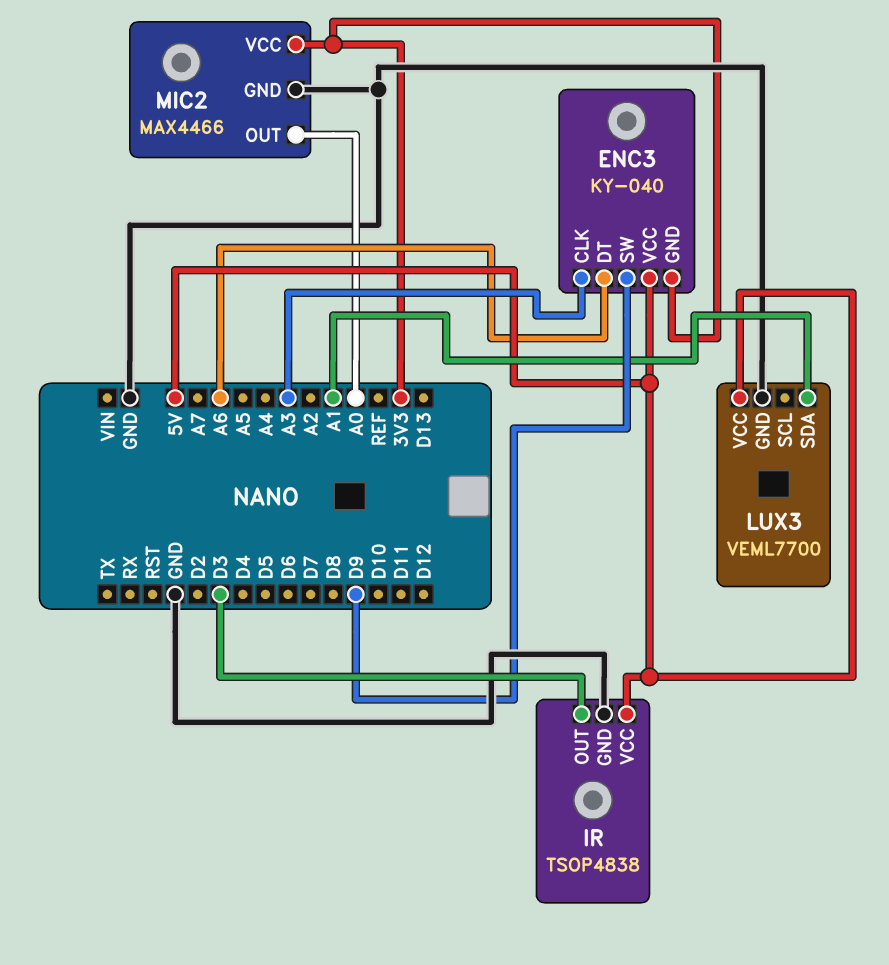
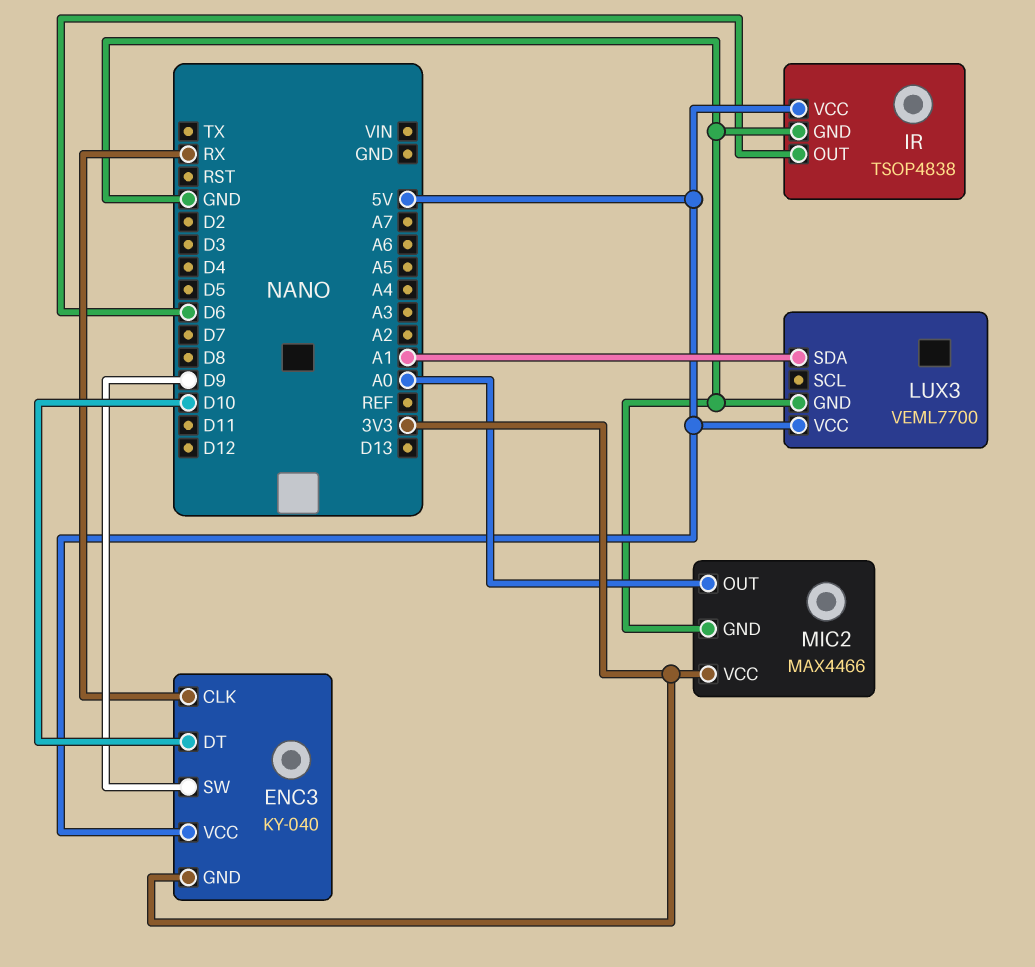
ENC3 pin CLK: A3 -> RX
ENC3 pin DT: A6 -> D10
IR pin OUT: D3 -> D6

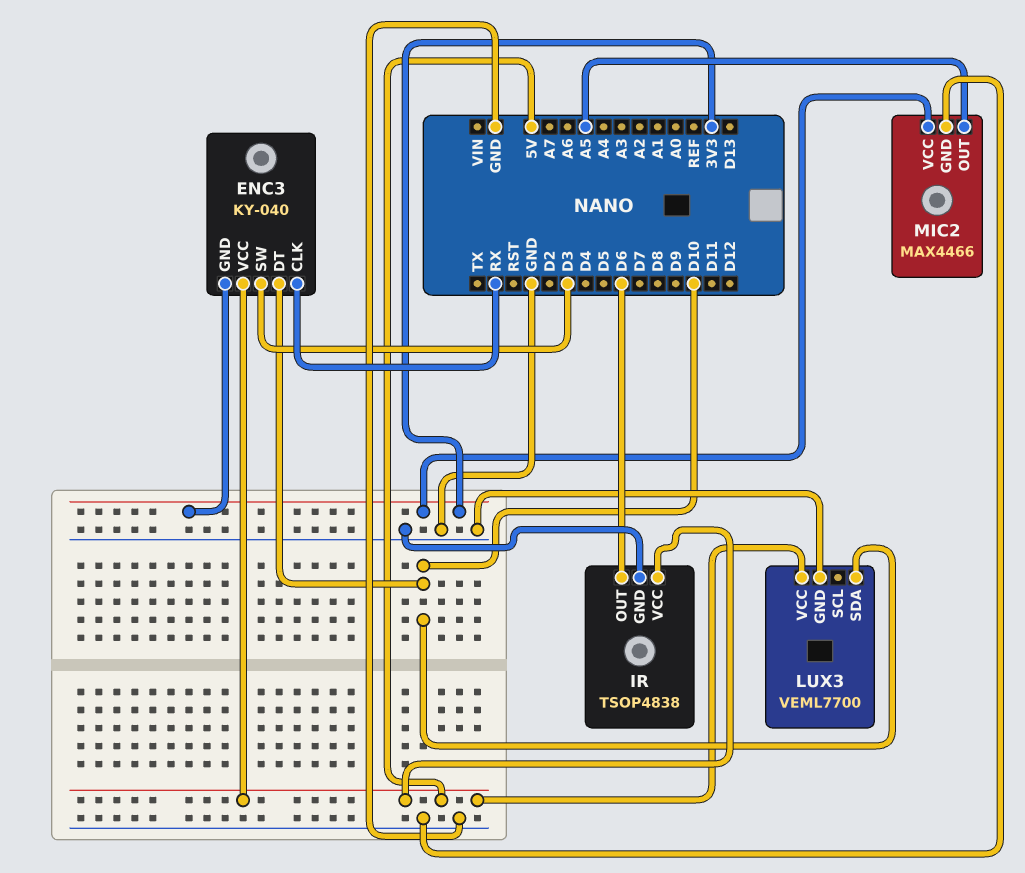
ENC3 pin SW: D9 -> D3
LUX3 pin SDA: A1 -> D10
MIC2 pin OUT: A0 -> A5

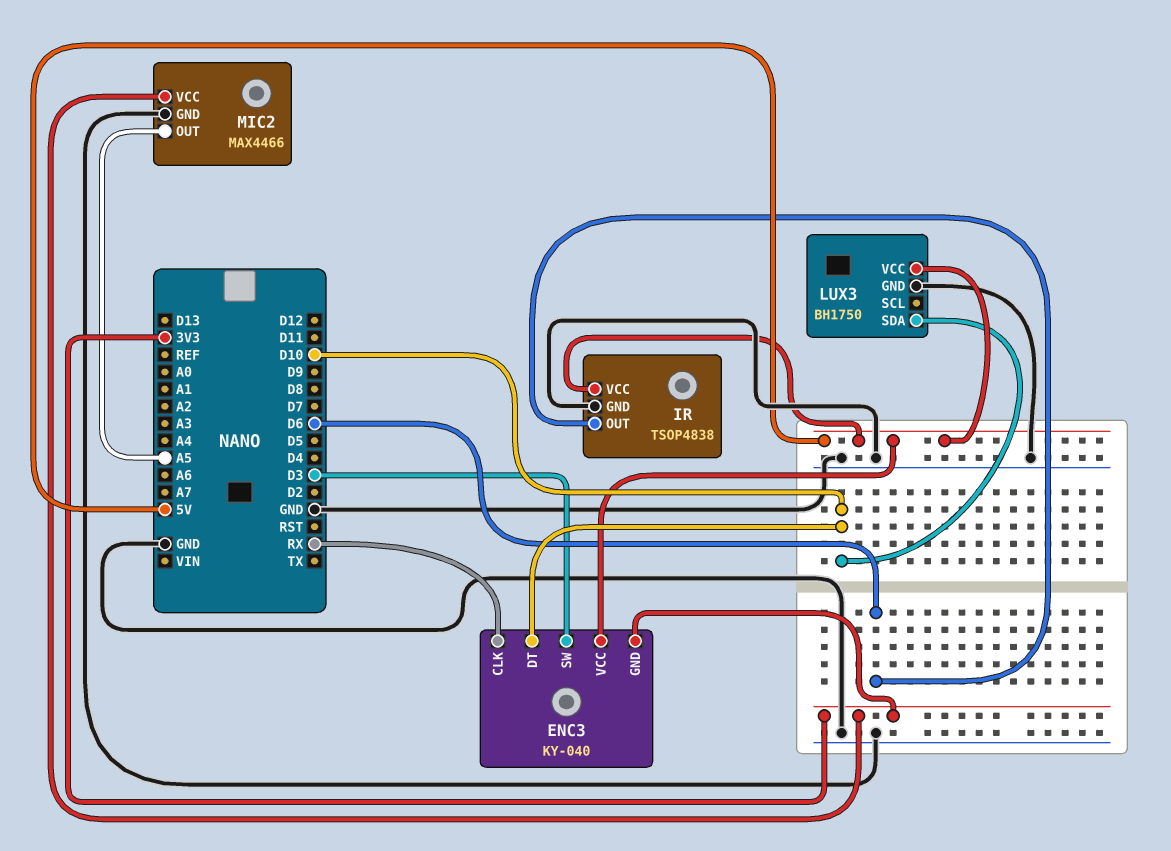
LUX3: VEML7700 -> BH1750

